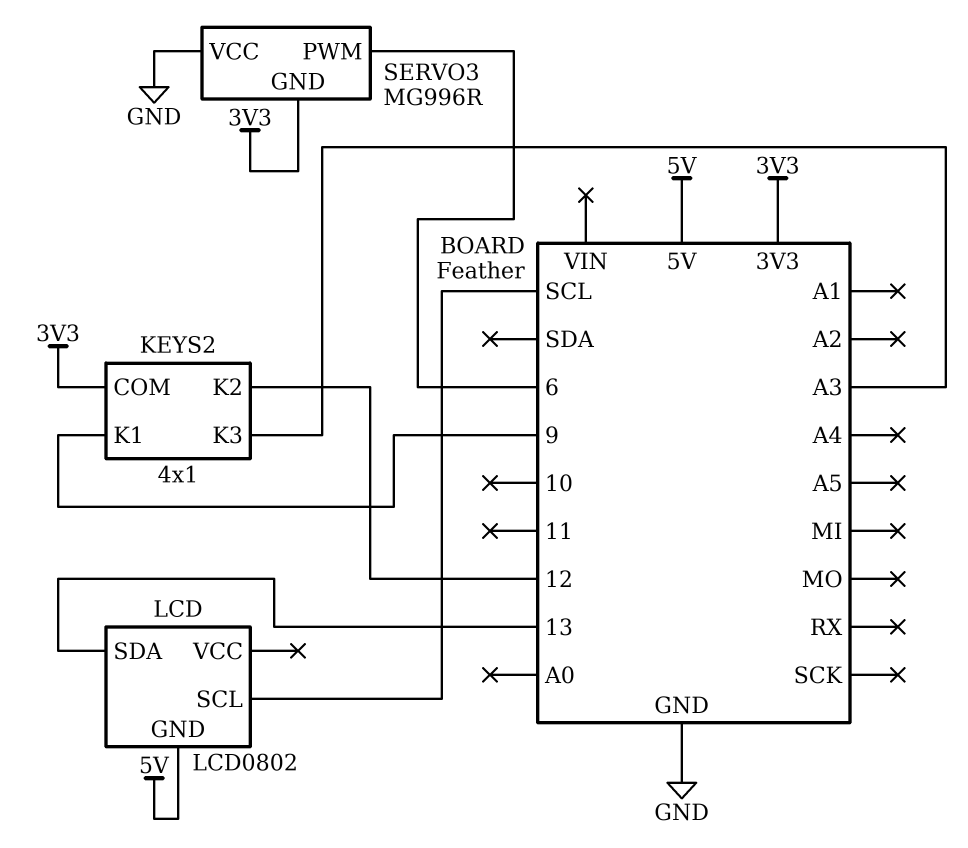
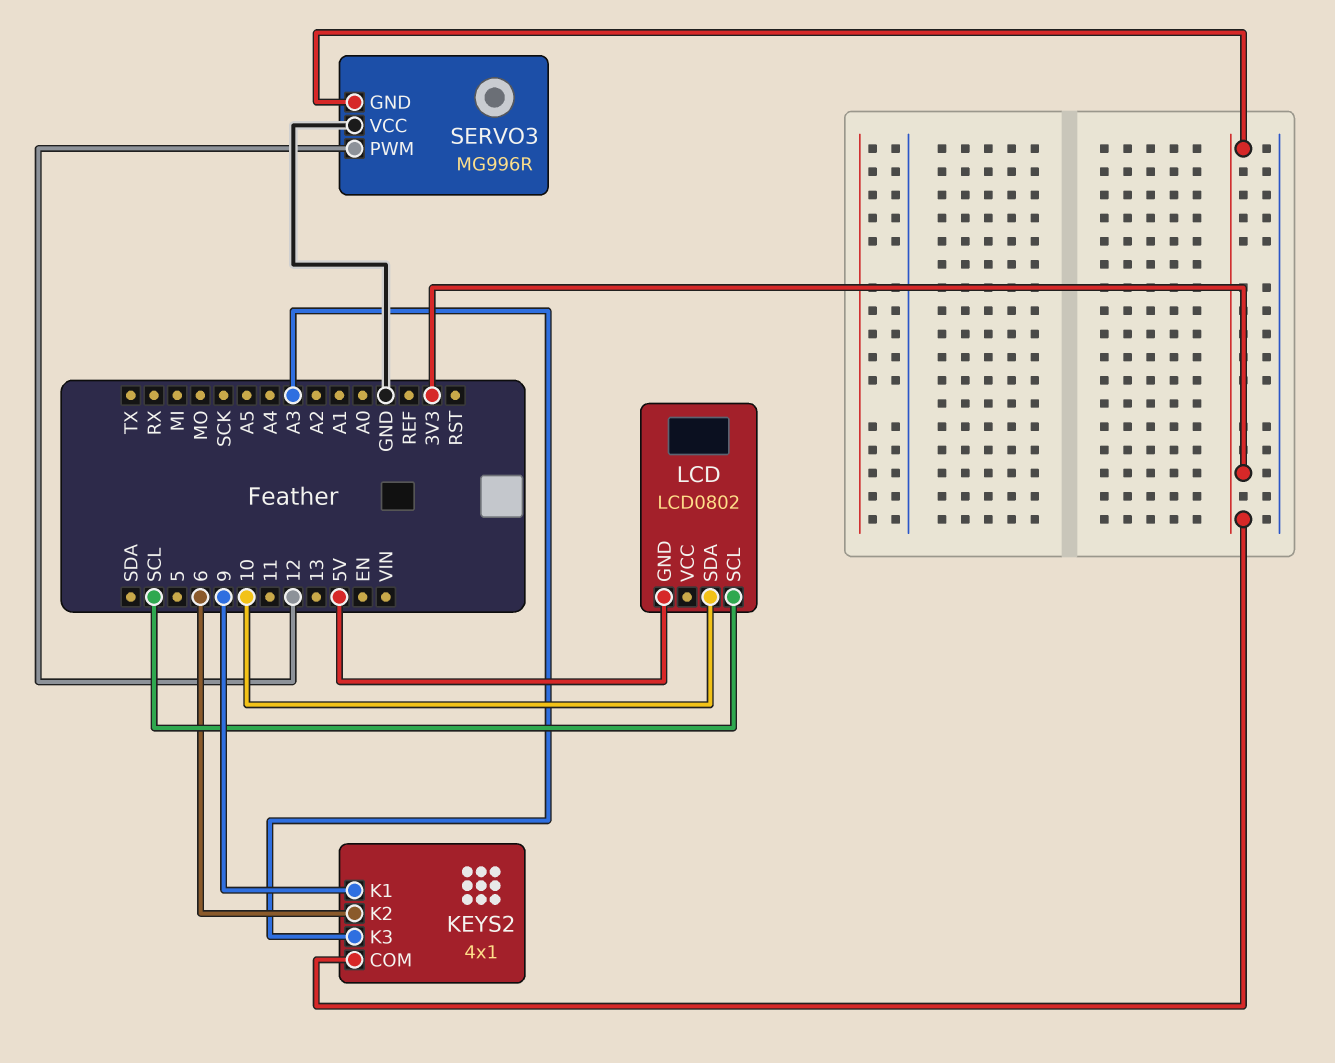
KEYS2 pin K2: 12 -> 6
LCD pin SDA: 13 -> 10
SERVO3 pin PWM: 6 -> 12

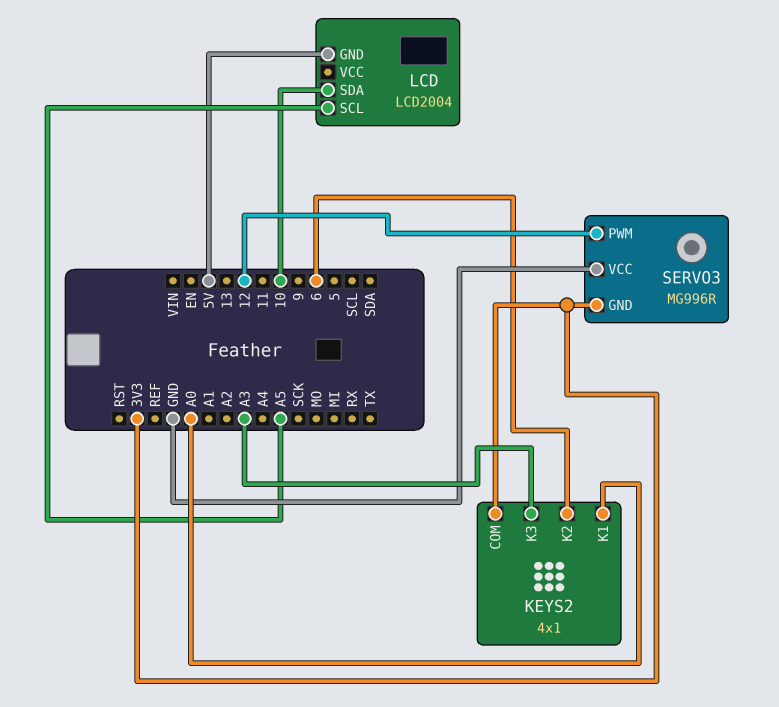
KEYS2 pin K1: 9 -> A0
LCD: LCD0802 -> LCD2004
LCD pin SCL: SCL -> A5

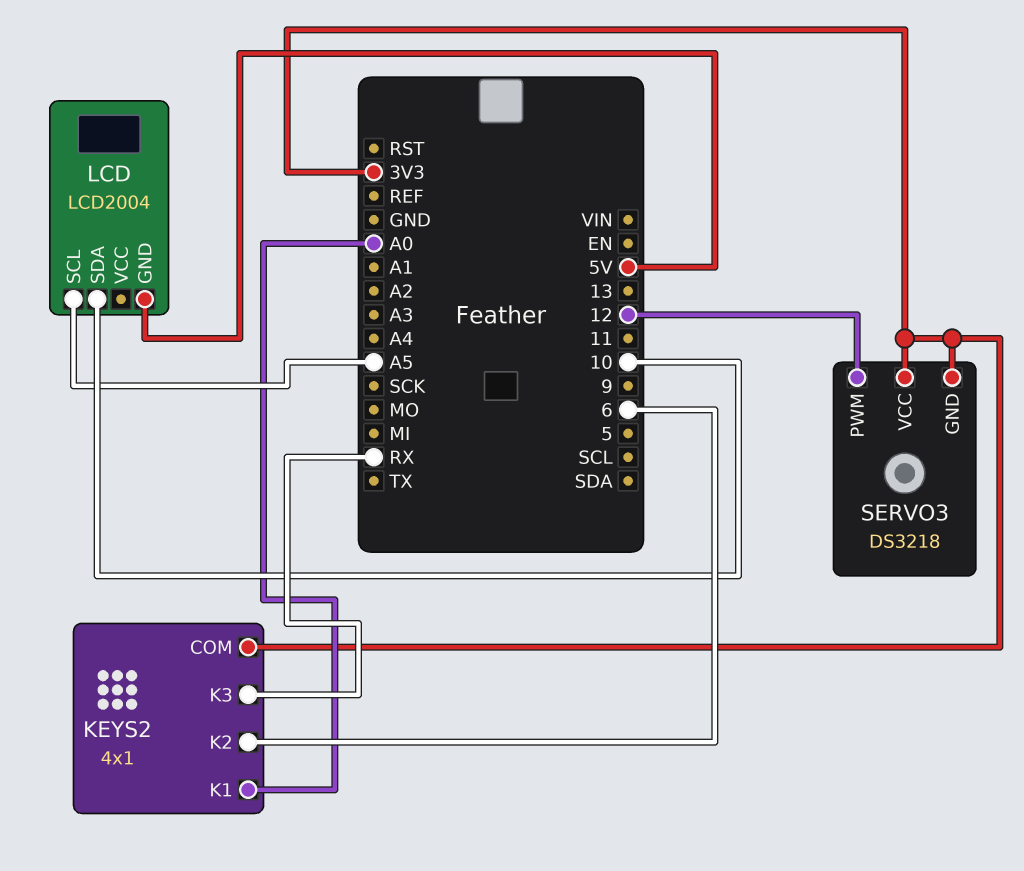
KEYS2 pin K3: A3 -> RX
SERVO3: MG996R -> DS3218
SERVO3 pin VCC: GND -> 3V3

